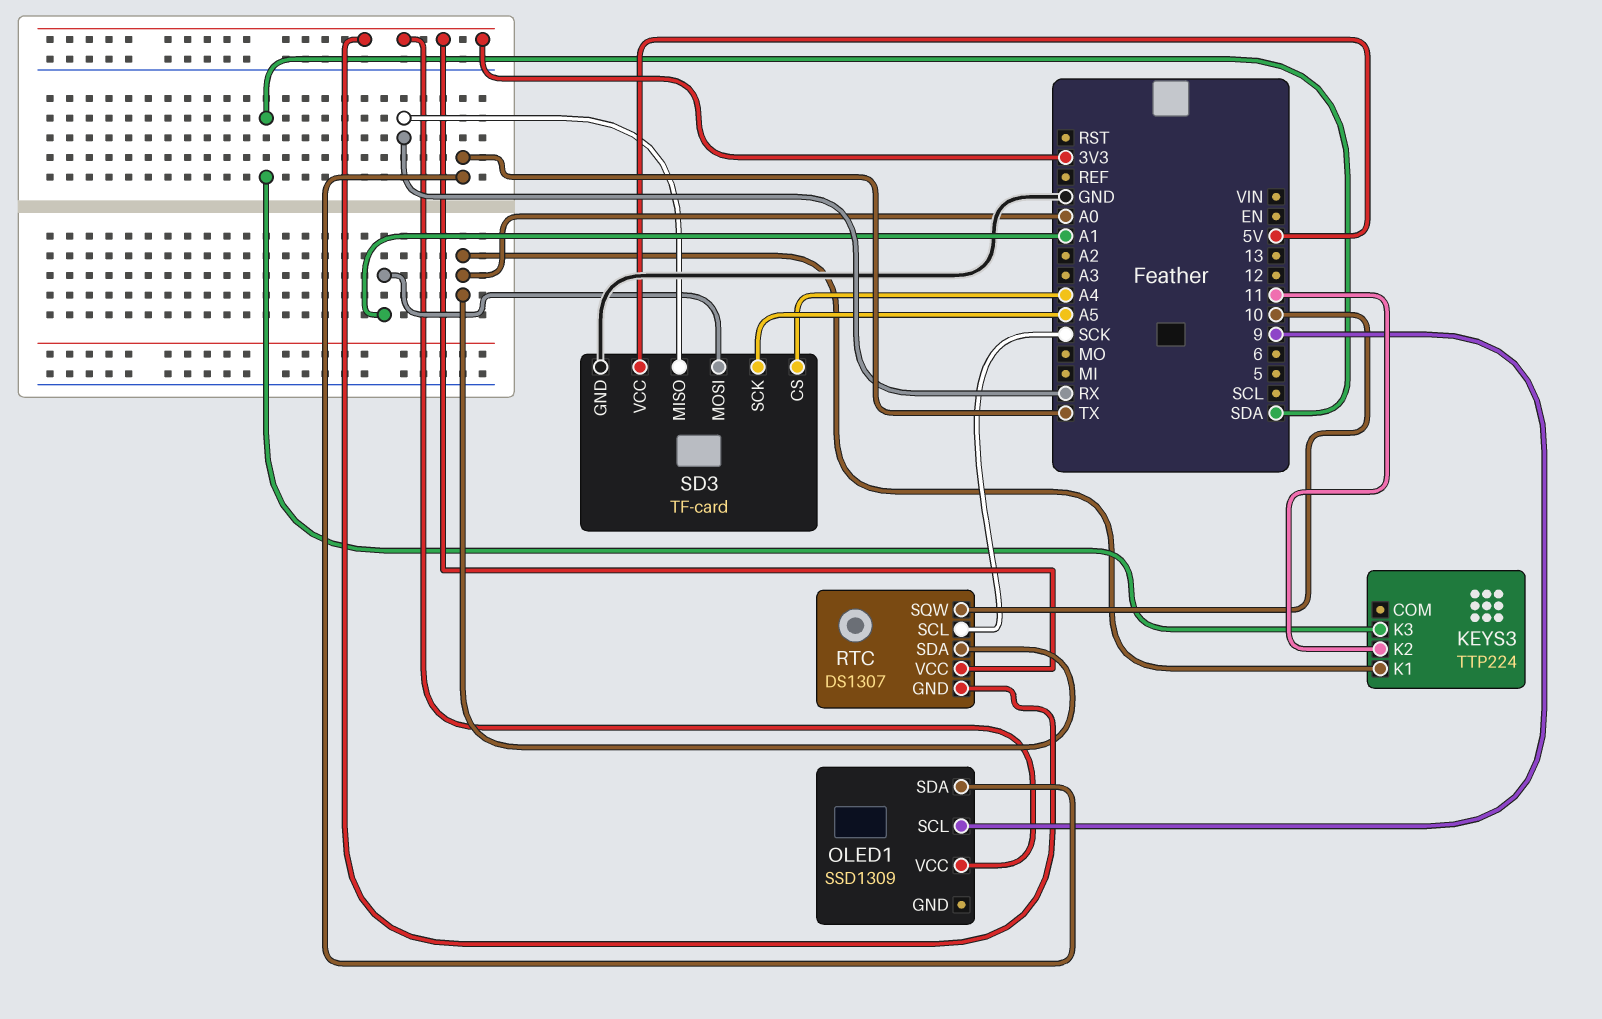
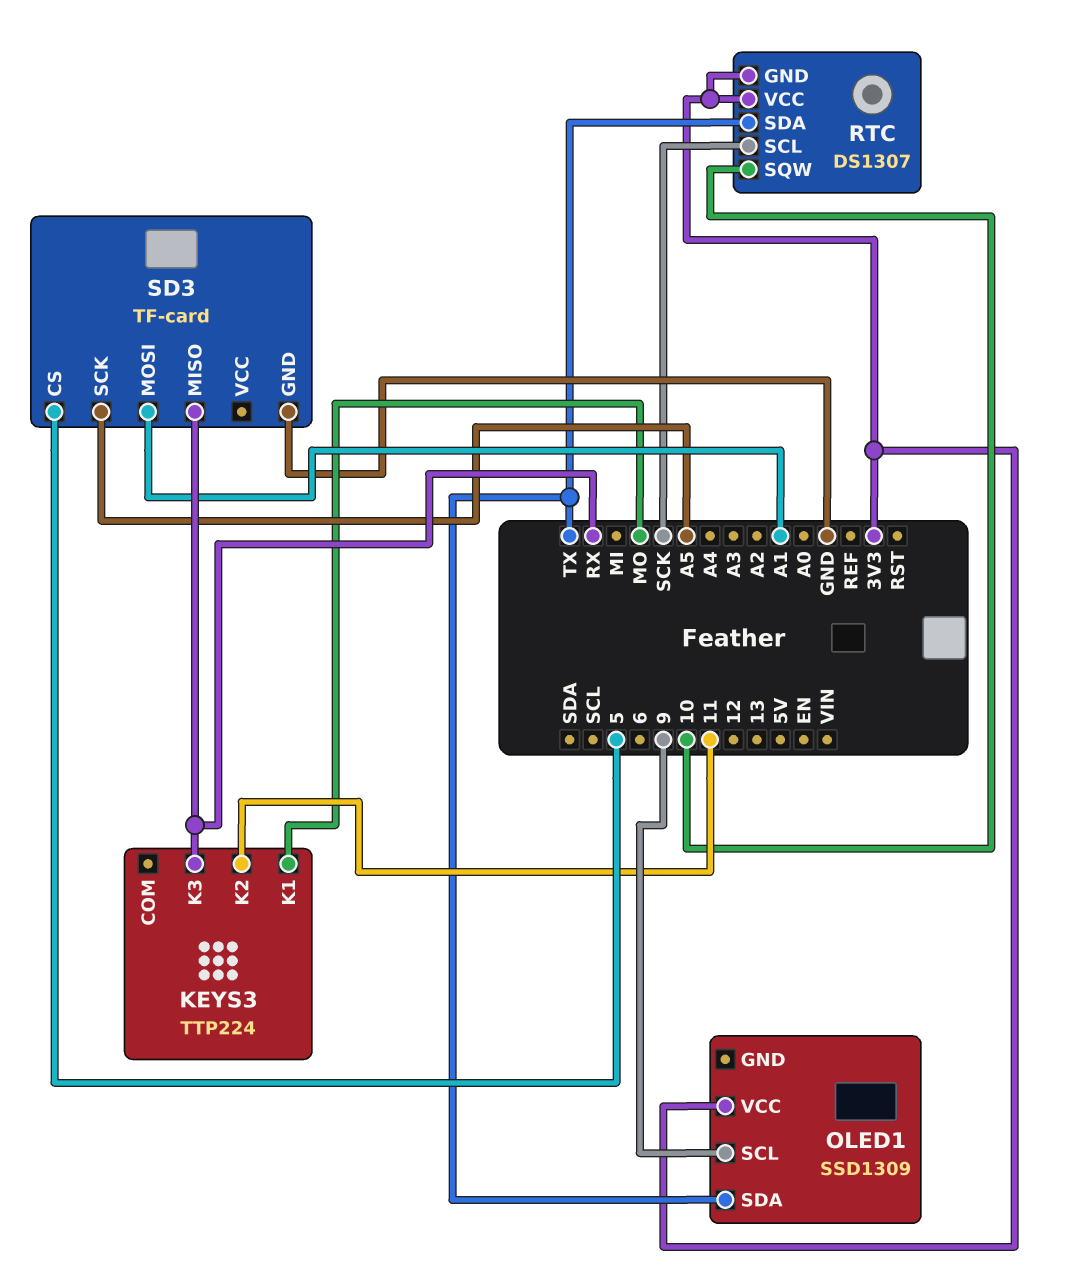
KEYS3 pin K1: A0 -> MO
KEYS3 pin K3: SDA -> RX
RTC pin SDA: A0 -> TX
SD3 pin CS: A4 -> 5
SD3 pin VCC: 5V -> none

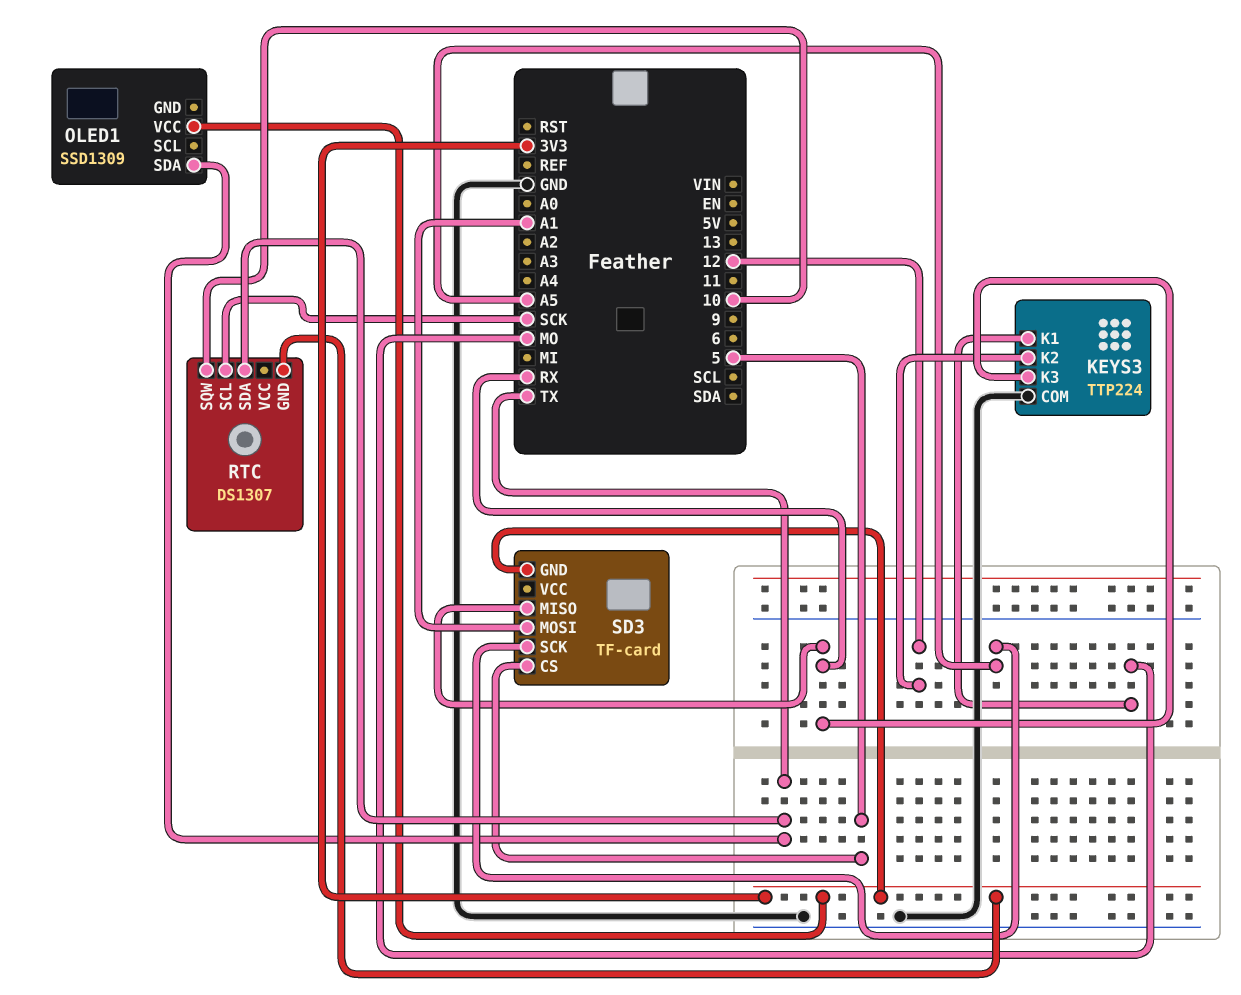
KEYS3 pin COM: none -> GND
KEYS3 pin K2: 11 -> 12
OLED1 pin SCL: 9 -> none
RTC pin VCC: 3V3 -> none
SD3 pin GND: GND -> 3V3

